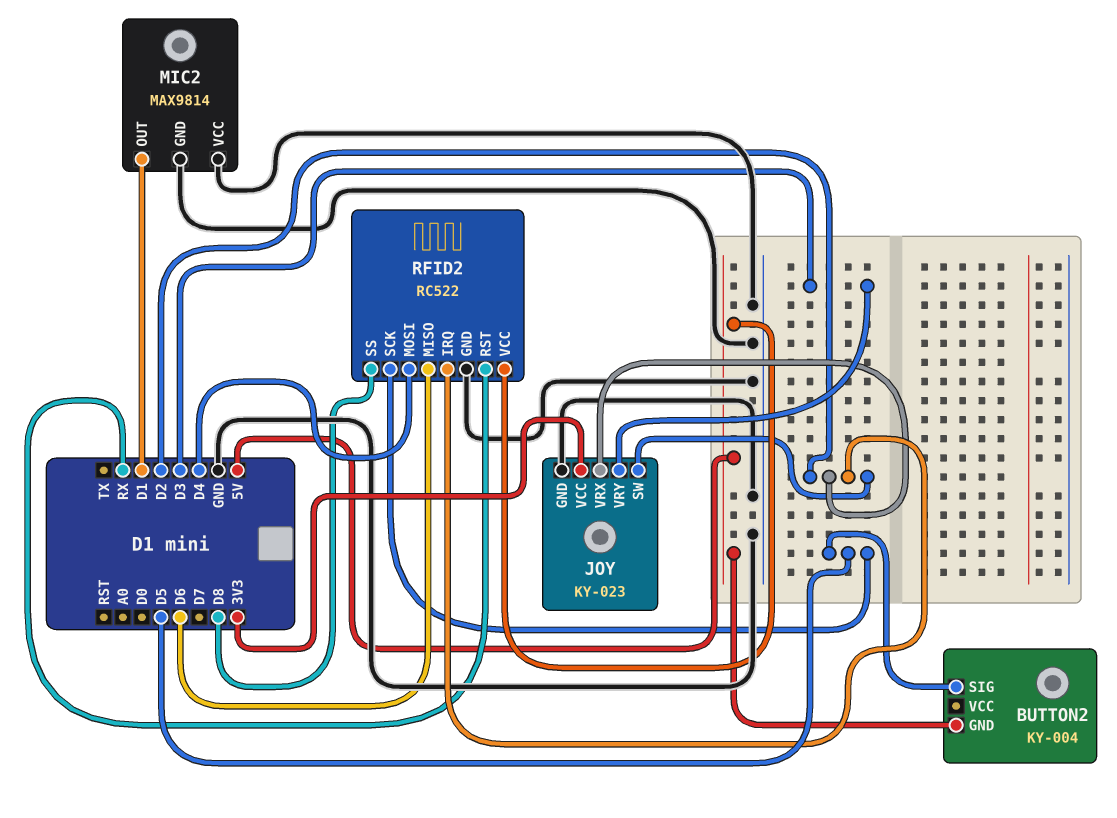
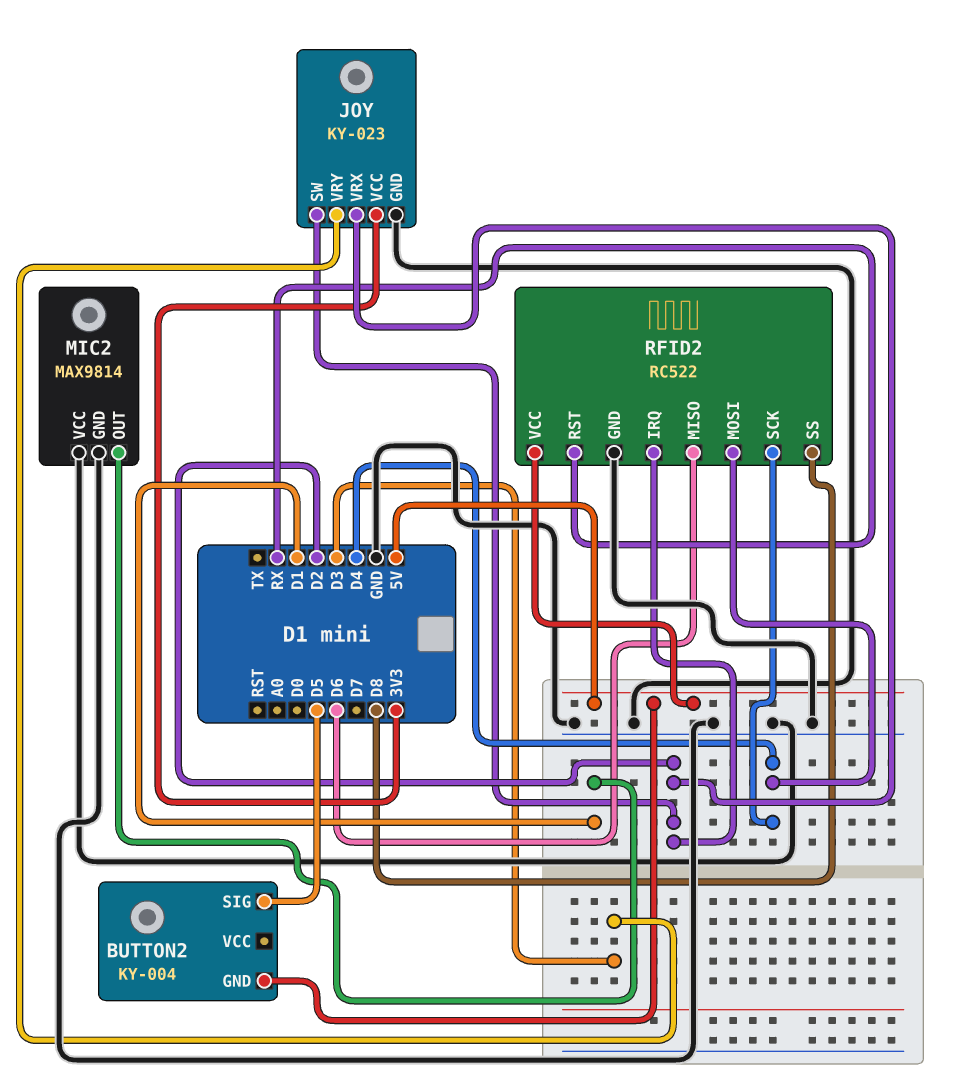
RFID2 pin SCK: D5 -> D4

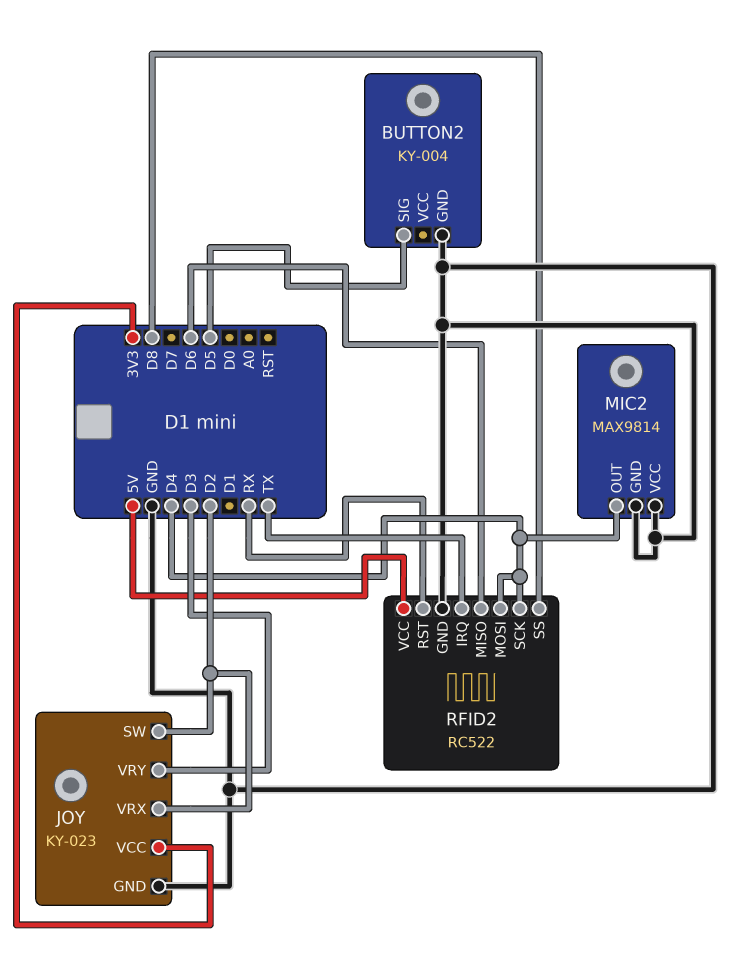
BUTTON2 pin GND: 5V -> GND
MIC2 pin OUT: D1 -> D4
RFID2 pin IRQ: D2 -> TX

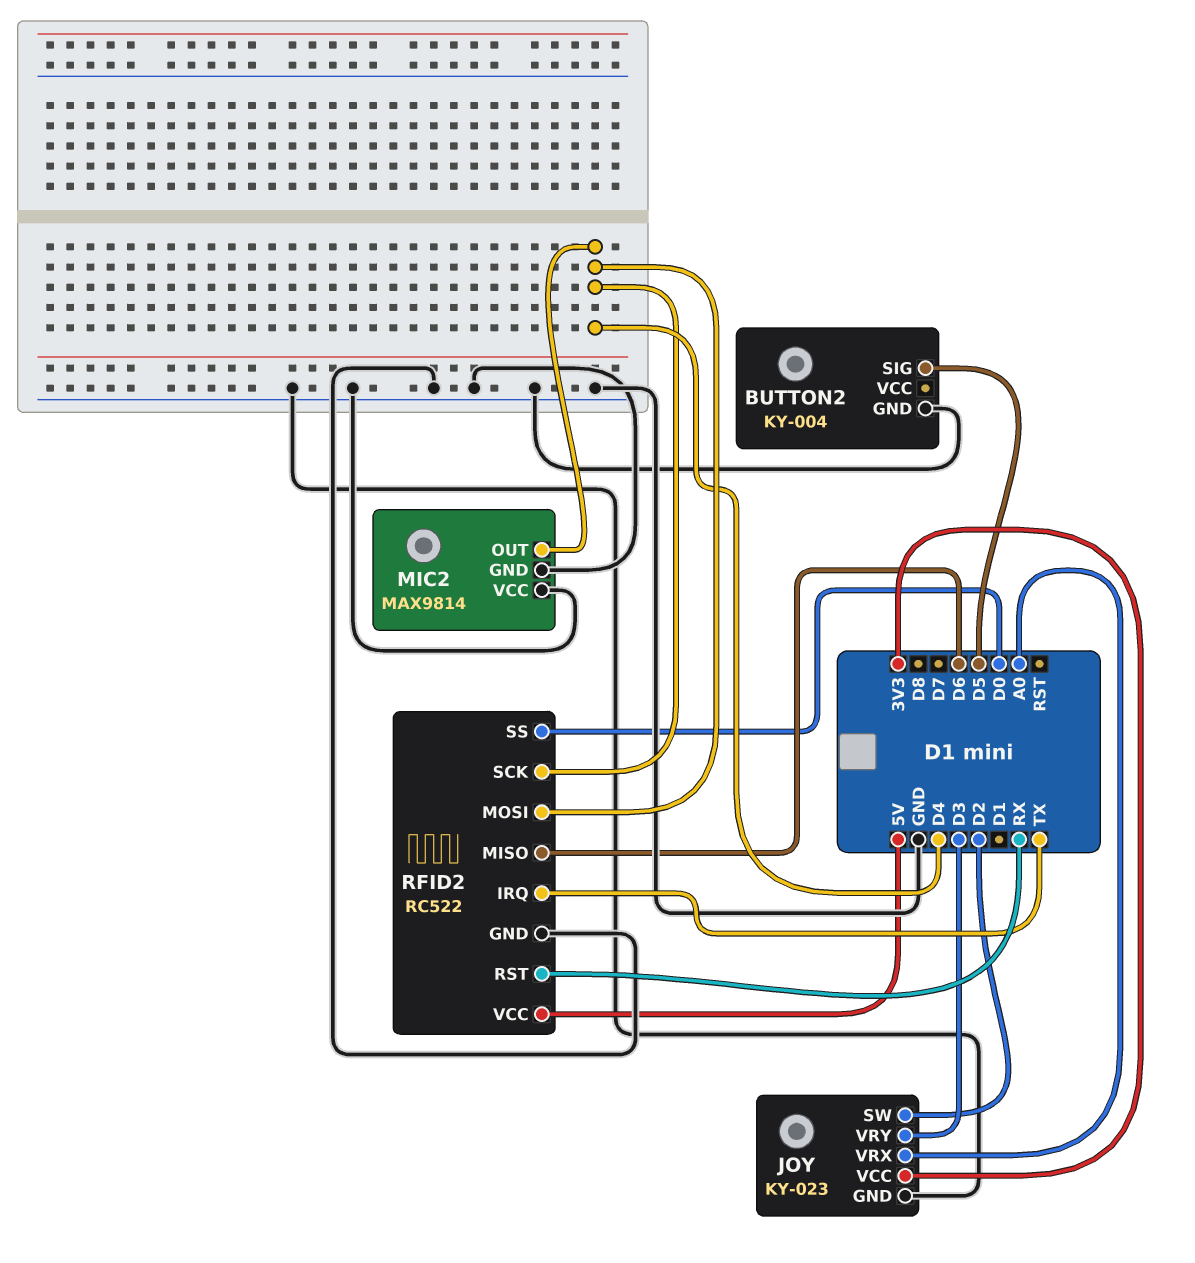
JOY pin VRX: D2 -> A0
RFID2 pin SS: D8 -> D0

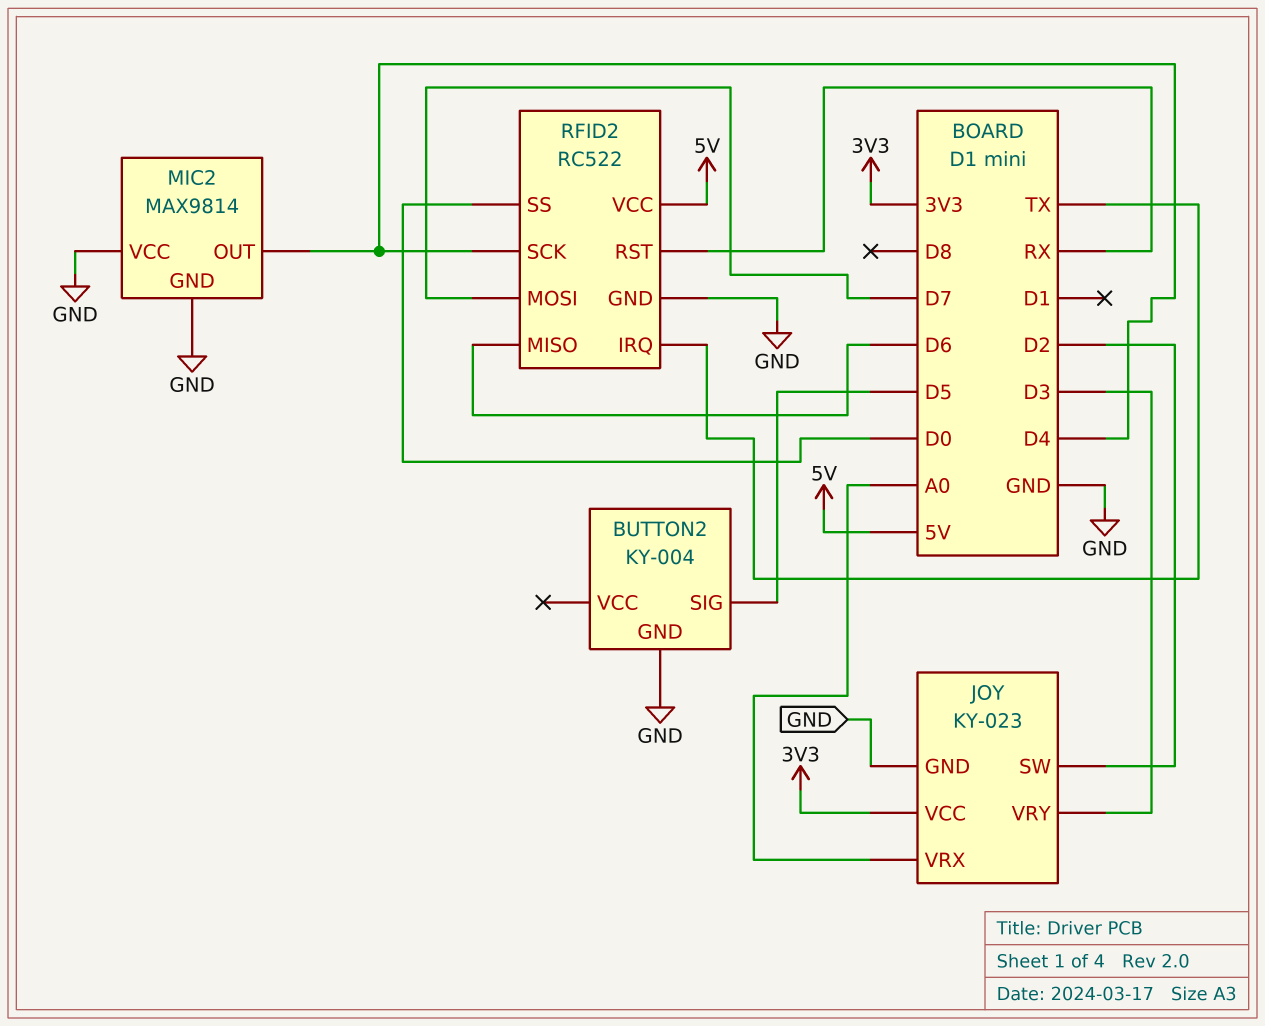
RFID2 pin MOSI: D4 -> D7

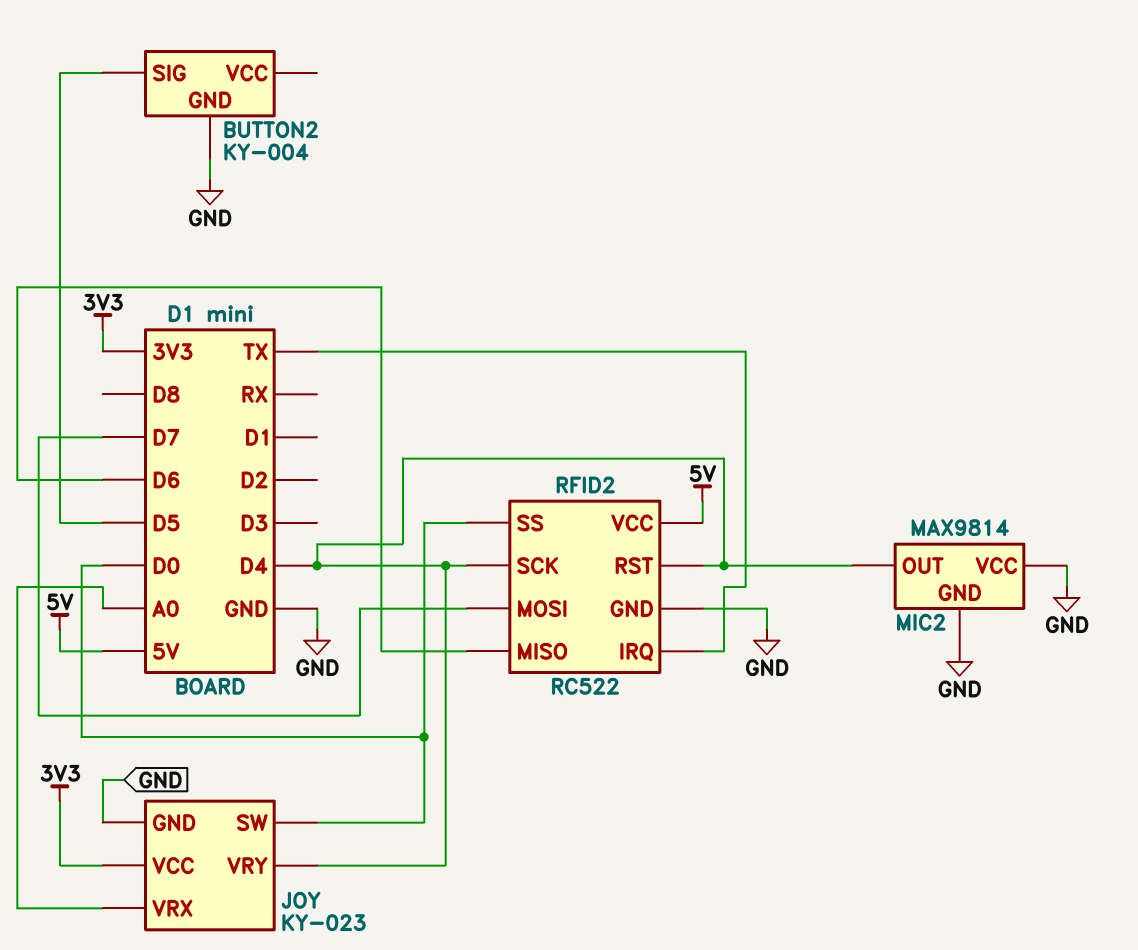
JOY pin SW: D2 -> D0
JOY pin VRY: D3 -> D4
RFID2 pin RST: RX -> D4

